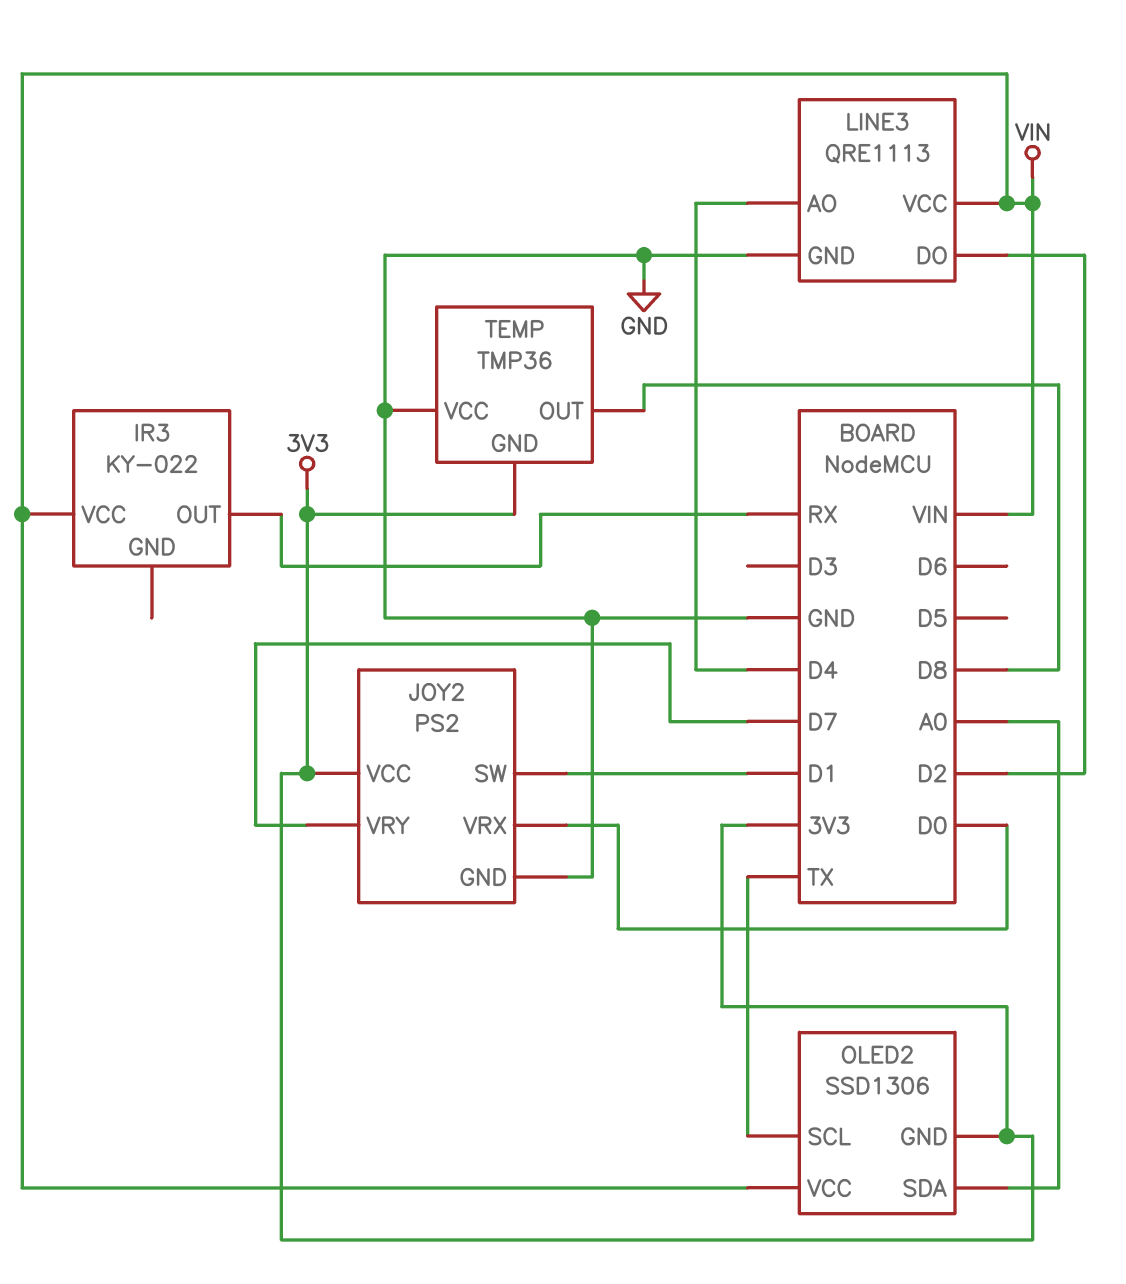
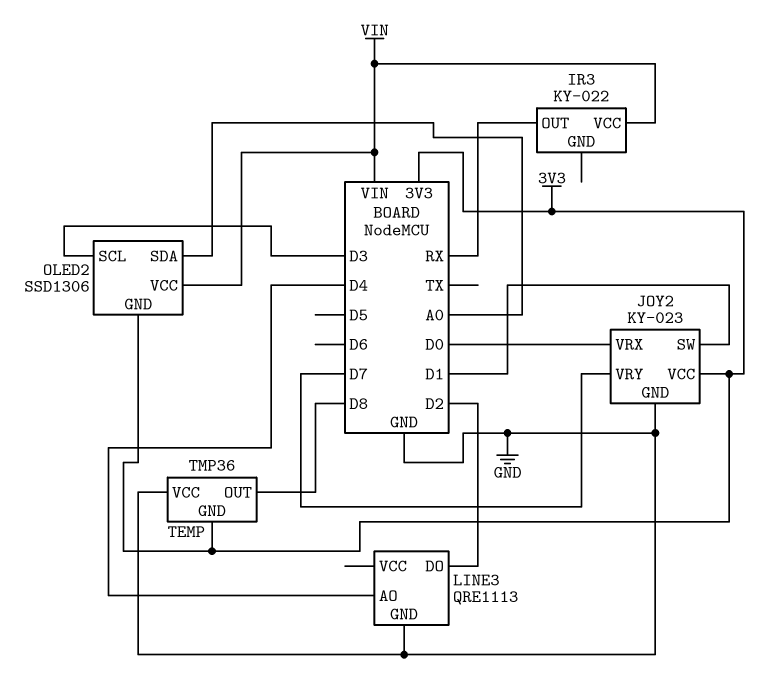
JOY2: PS2 -> KY-023
LINE3 pin VCC: VIN -> none
OLED2 pin SCL: TX -> D3

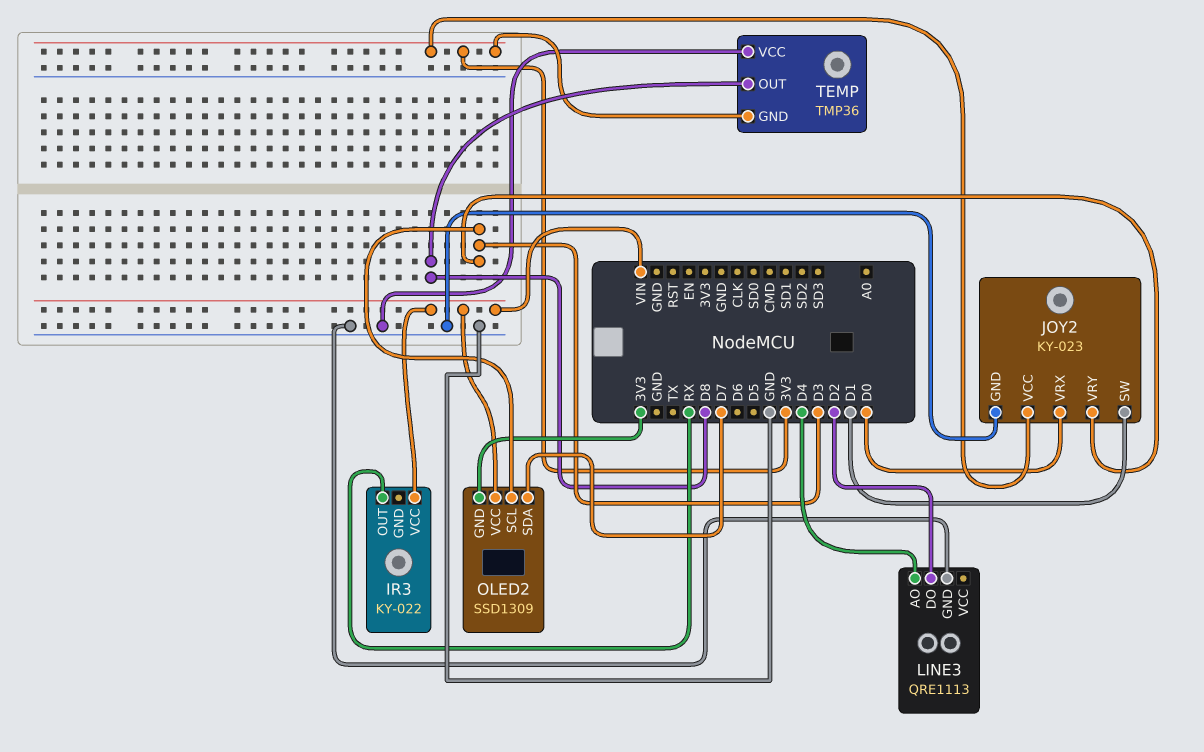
JOY2 pin VRY: D7 -> D3
OLED2: SSD1306 -> SSD1309
OLED2 pin SDA: A0 -> D7

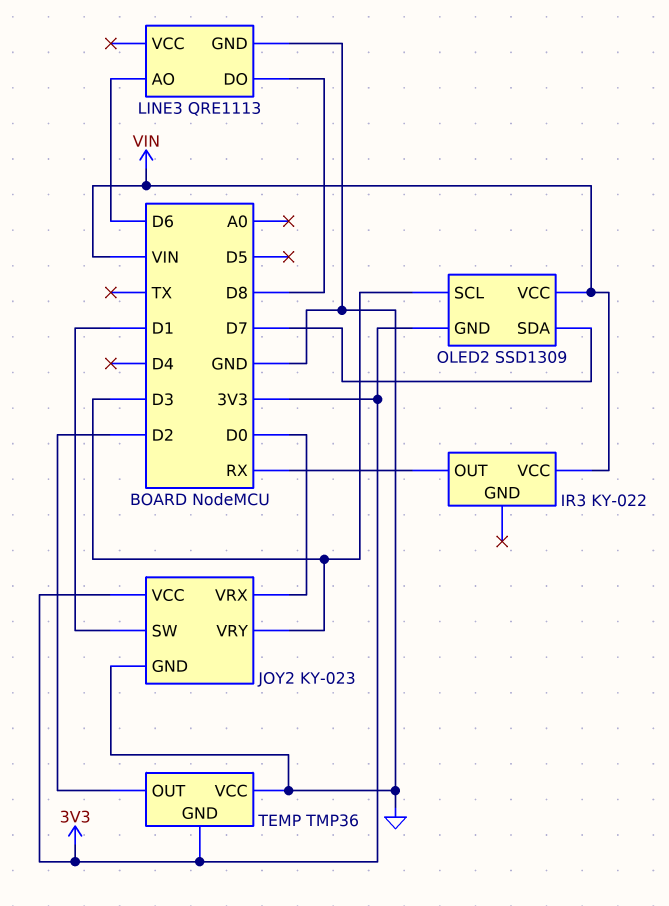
LINE3 pin AO: D4 -> D6
LINE3 pin DO: D2 -> D8
TEMP pin OUT: D8 -> D2

